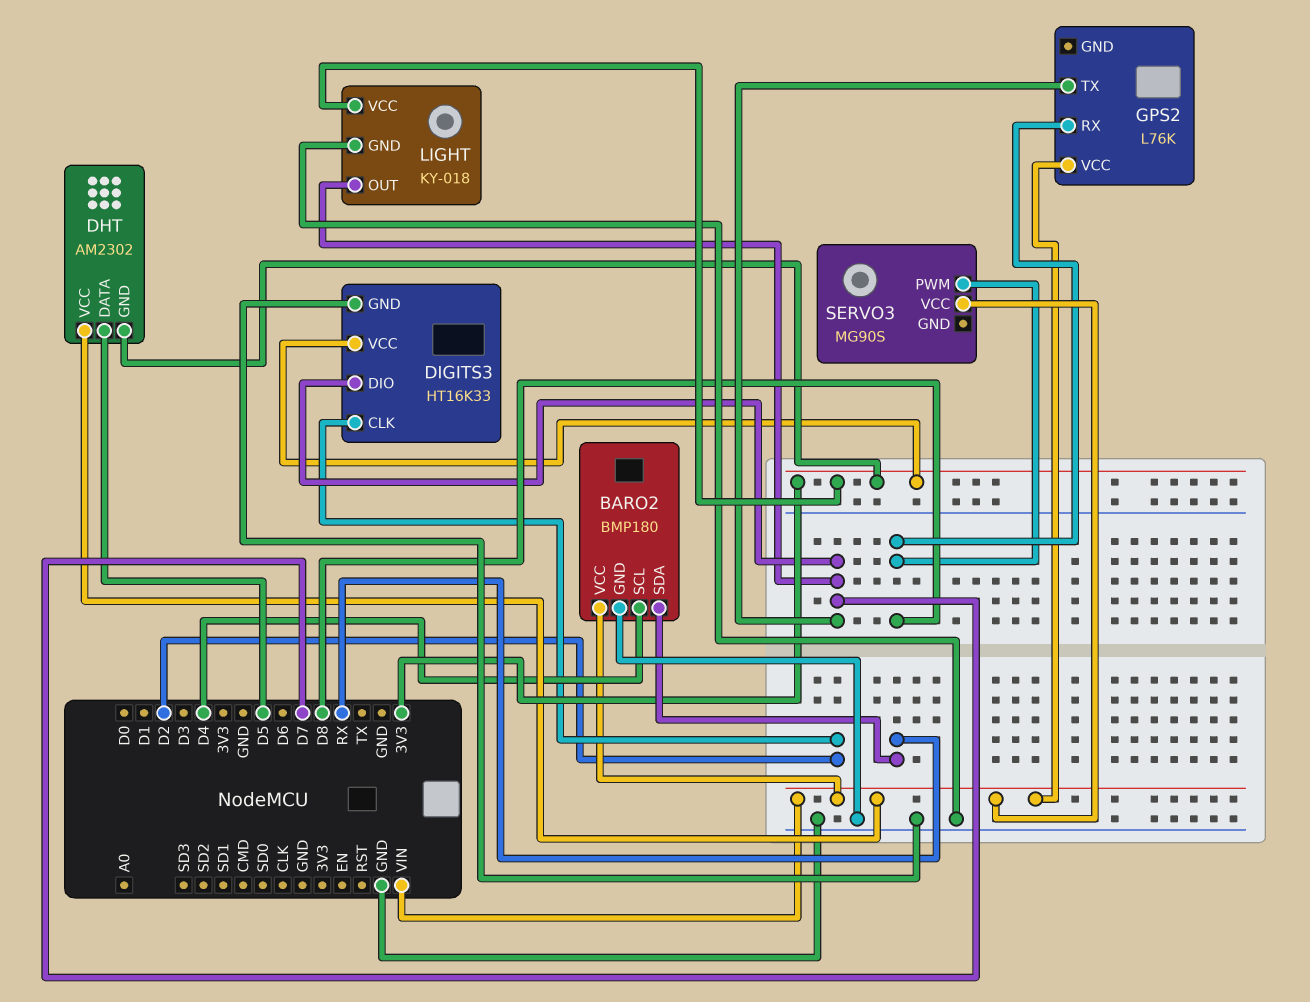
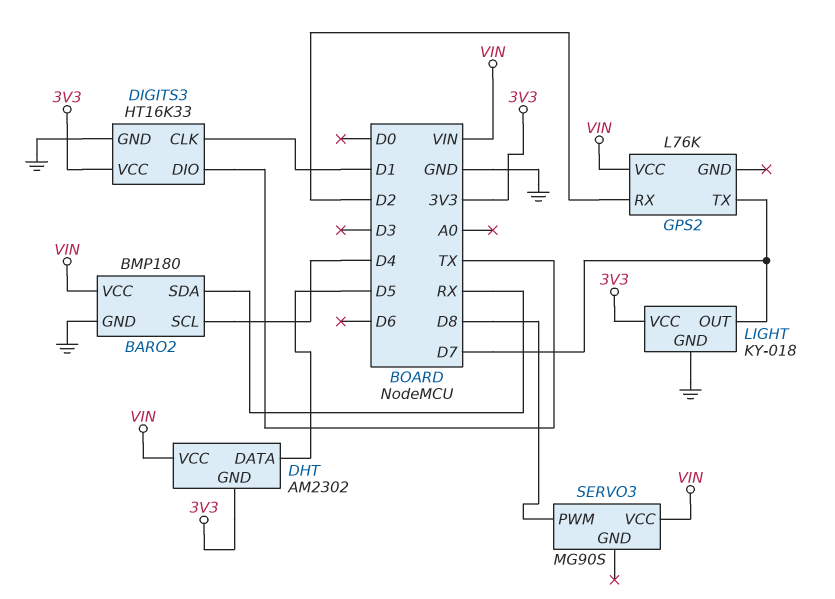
DIGITS3 pin CLK: D2 -> D1
DIGITS3 pin DIO: D7 -> TX
GPS2 pin RX: D8 -> D2

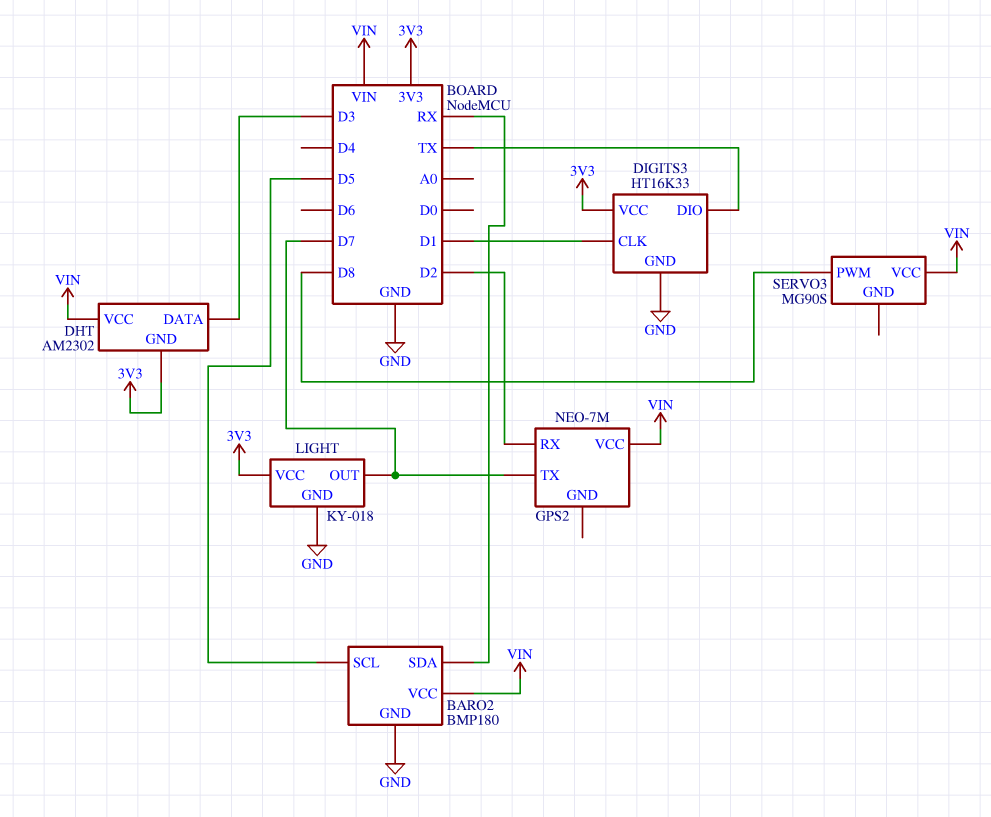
BARO2 pin SCL: D4 -> D5
DHT pin DATA: D5 -> D3
GPS2: L76K -> NEO-7M

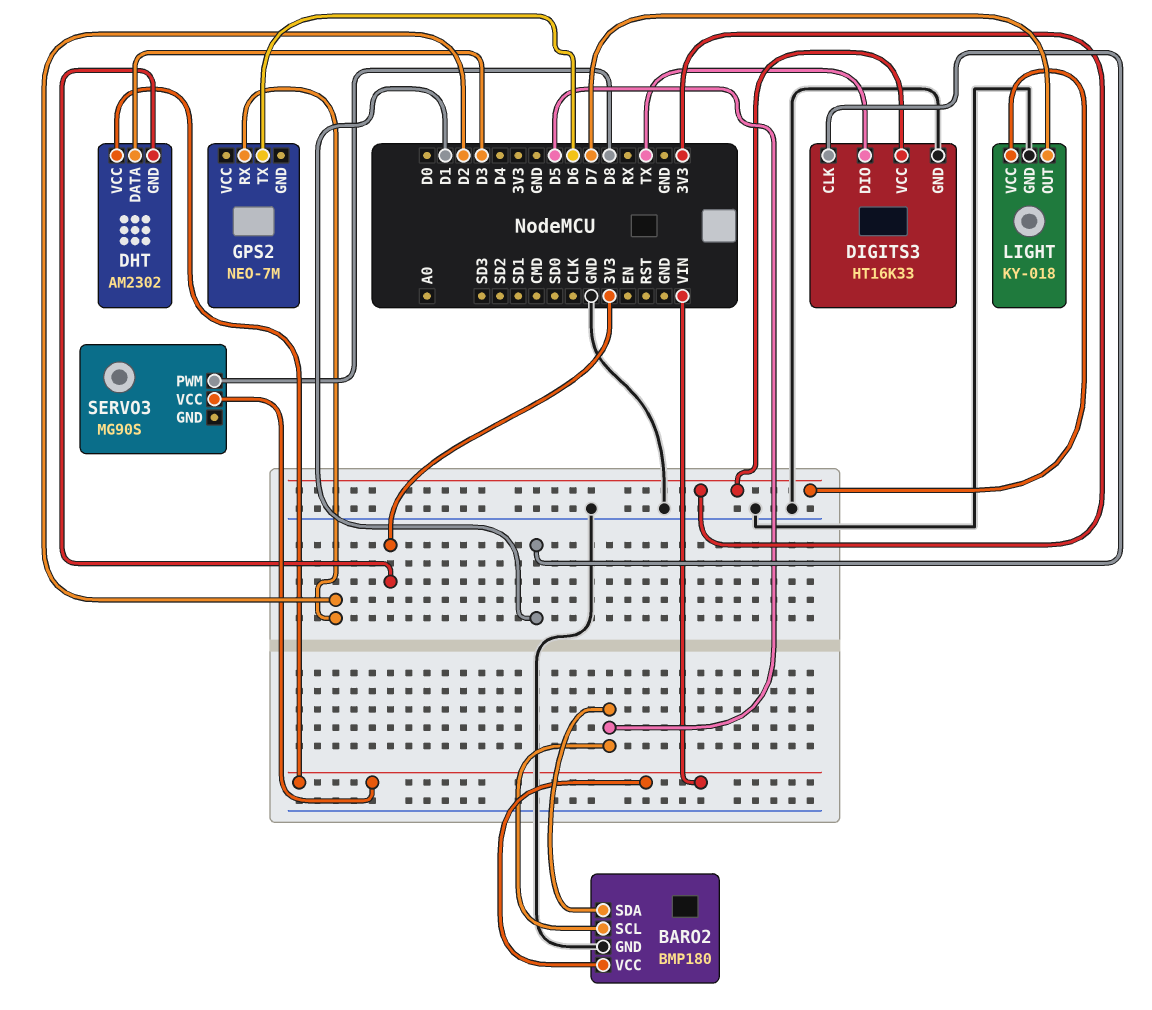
BARO2 pin SDA: RX -> D5
GPS2 pin TX: D7 -> D6
GPS2 pin VCC: VIN -> none

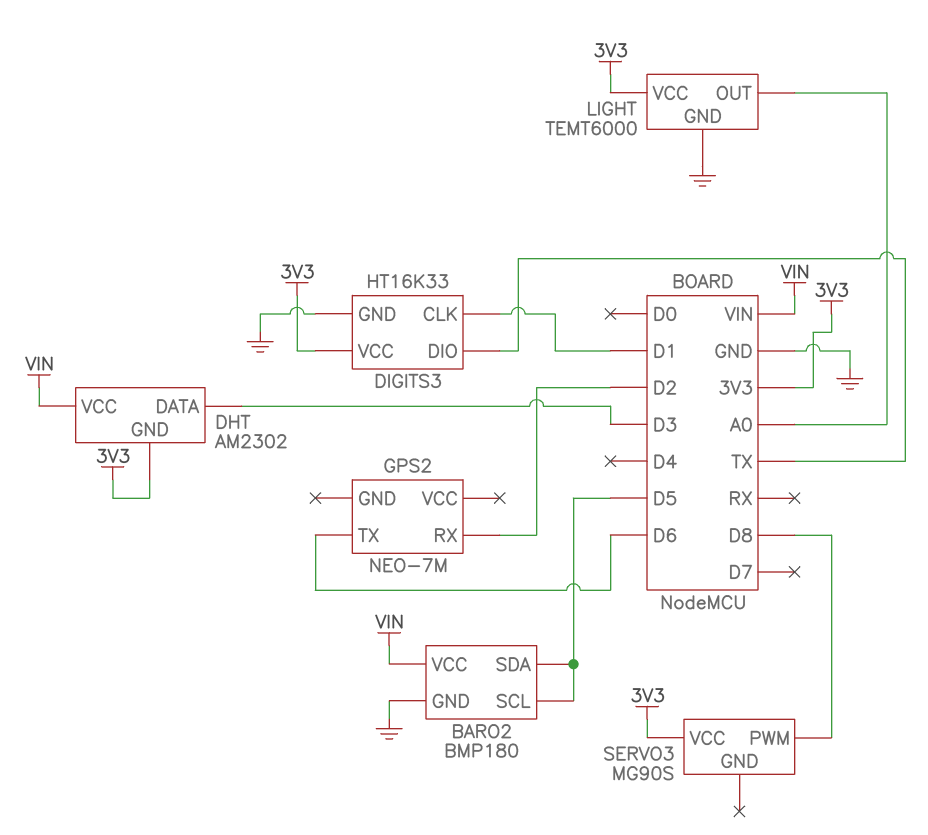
LIGHT: KY-018 -> TEMT6000
LIGHT pin OUT: D7 -> A0
SERVO3 pin VCC: VIN -> 3V3

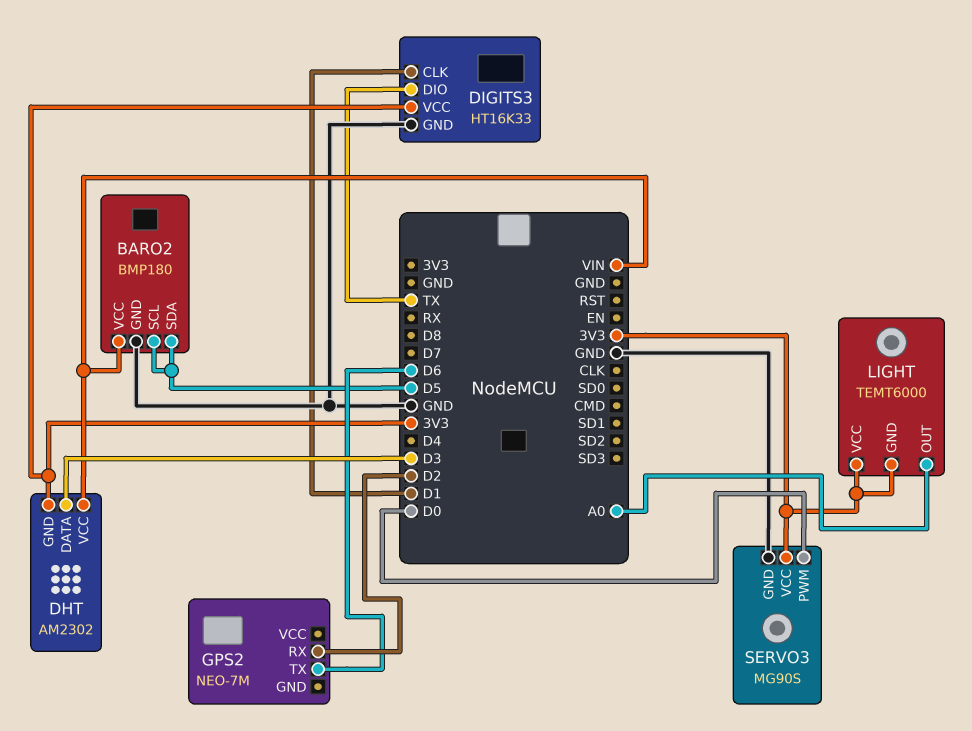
LIGHT pin GND: GND -> 3V3
SERVO3 pin GND: none -> GND
SERVO3 pin PWM: D8 -> D0

